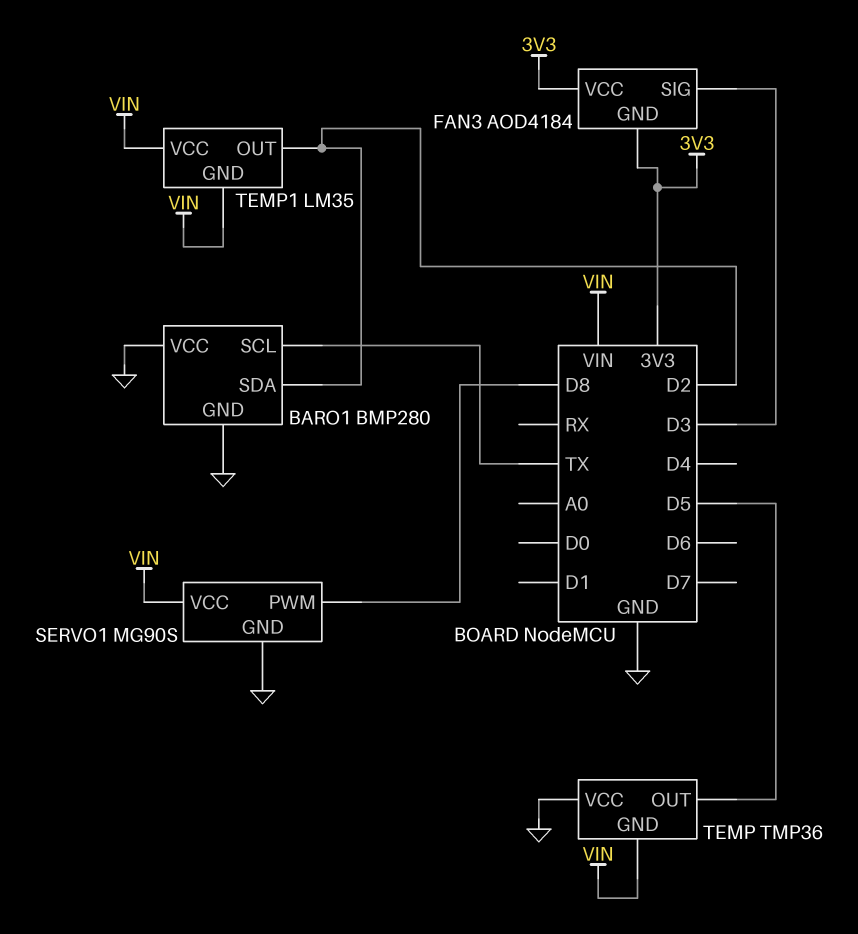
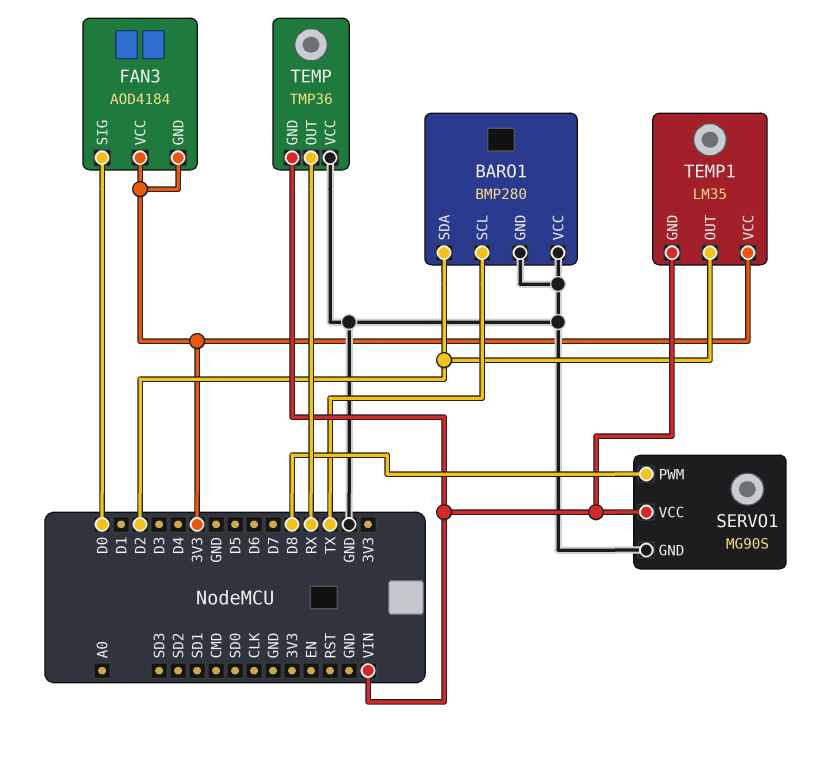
FAN3 pin SIG: D3 -> D0
TEMP pin OUT: D5 -> RX
TEMP1 pin VCC: VIN -> 3V3

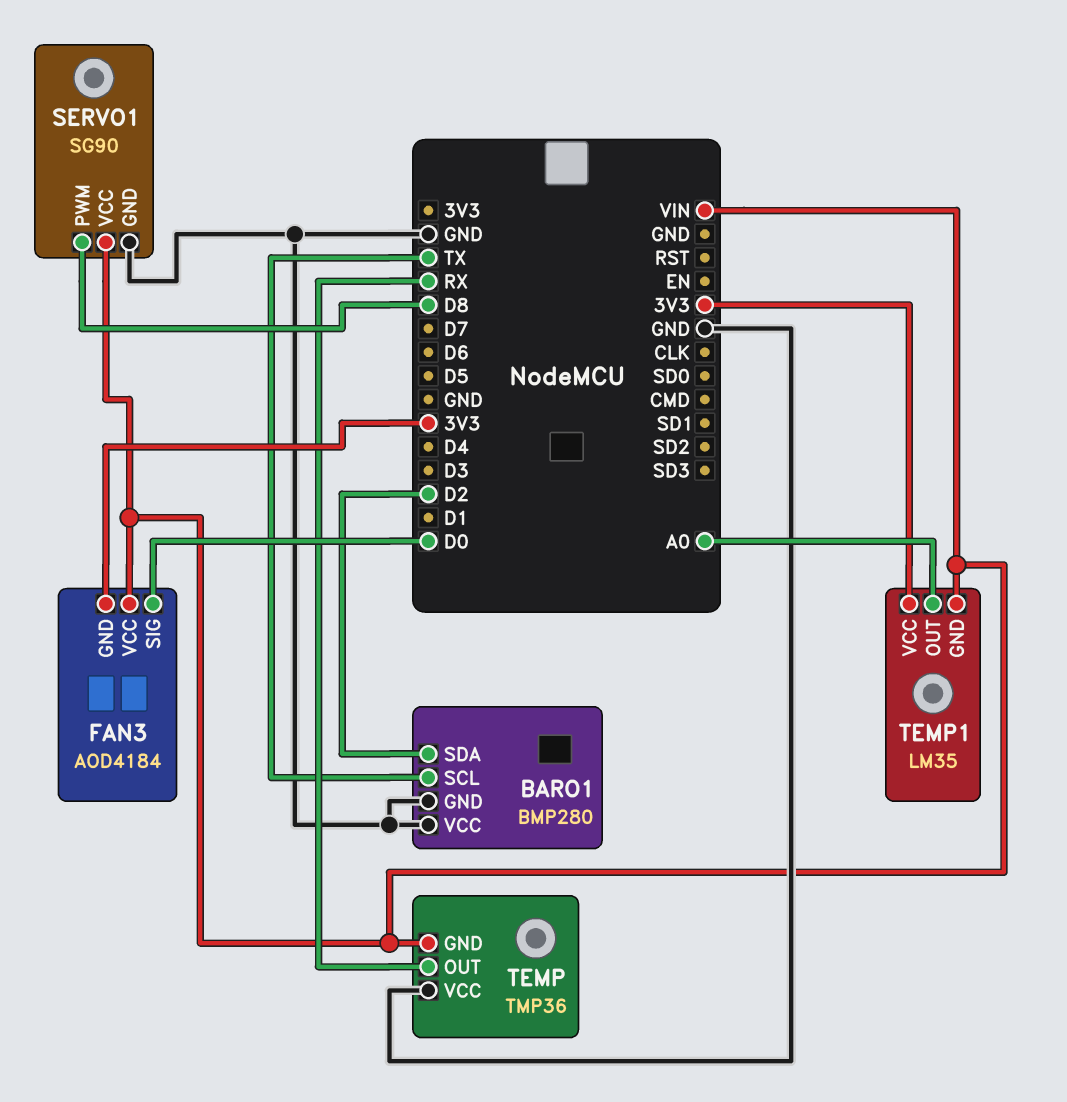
FAN3 pin VCC: 3V3 -> VIN
SERVO1: MG90S -> SG90
TEMP1 pin OUT: D2 -> A0

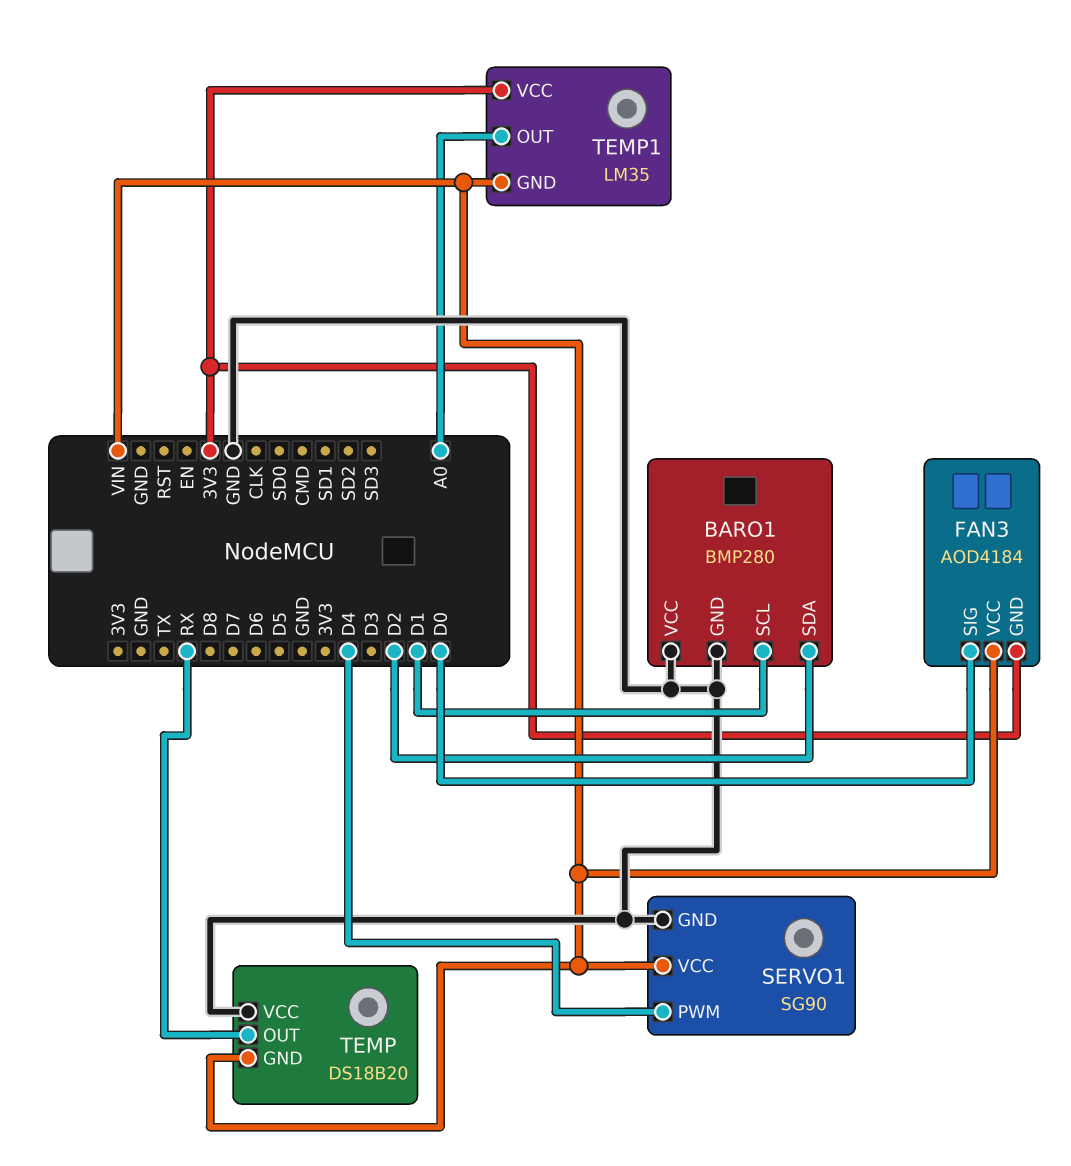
BARO1 pin SCL: TX -> D1
SERVO1 pin PWM: D8 -> D4
TEMP: TMP36 -> DS18B20

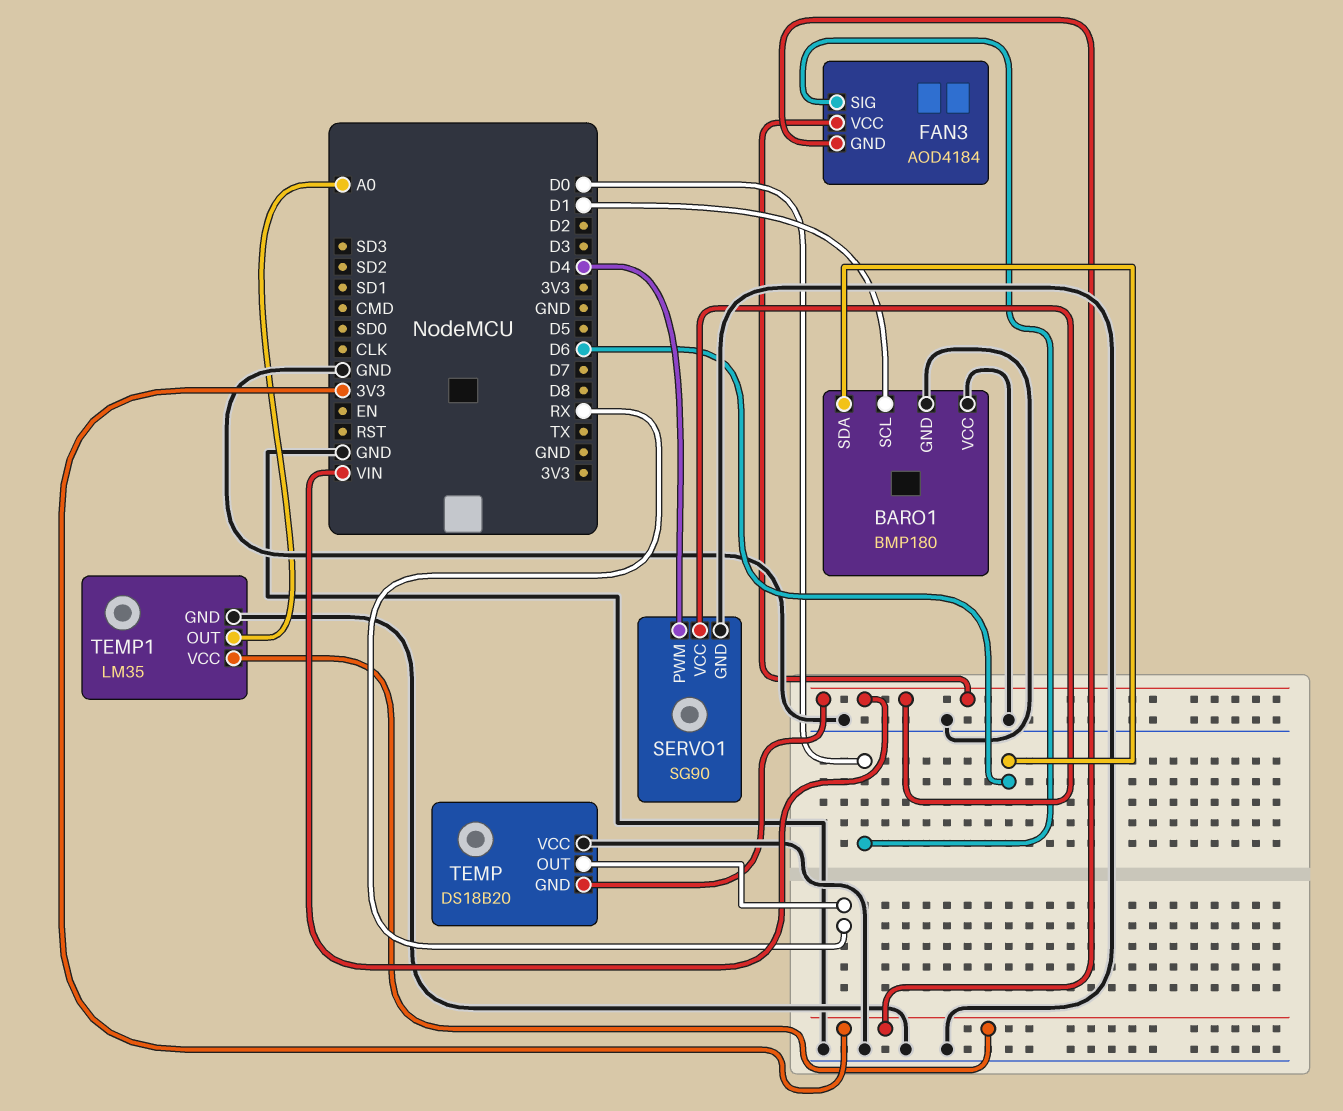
BARO1: BMP280 -> BMP180
BARO1 pin SDA: D2 -> D6
TEMP1 pin GND: VIN -> GND

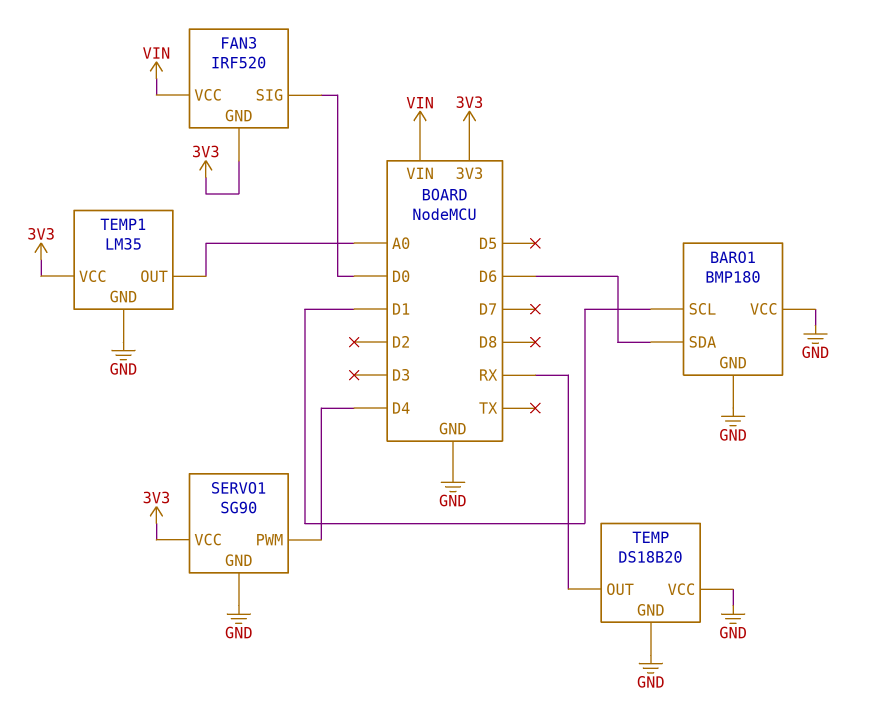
FAN3: AOD4184 -> IRF520
SERVO1 pin VCC: VIN -> 3V3
TEMP pin GND: VIN -> GND

